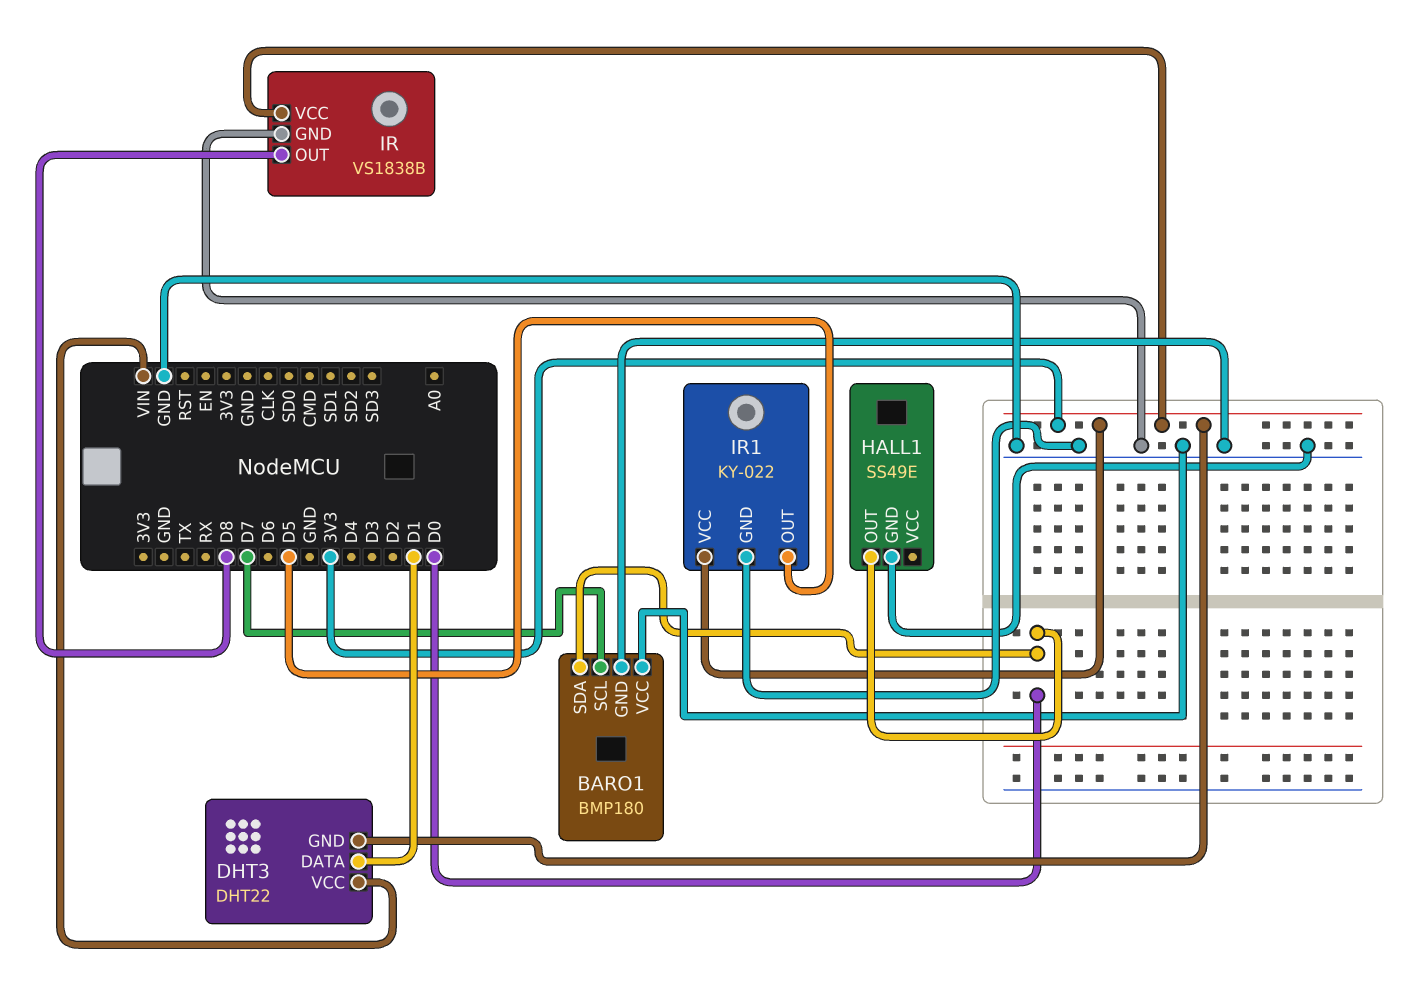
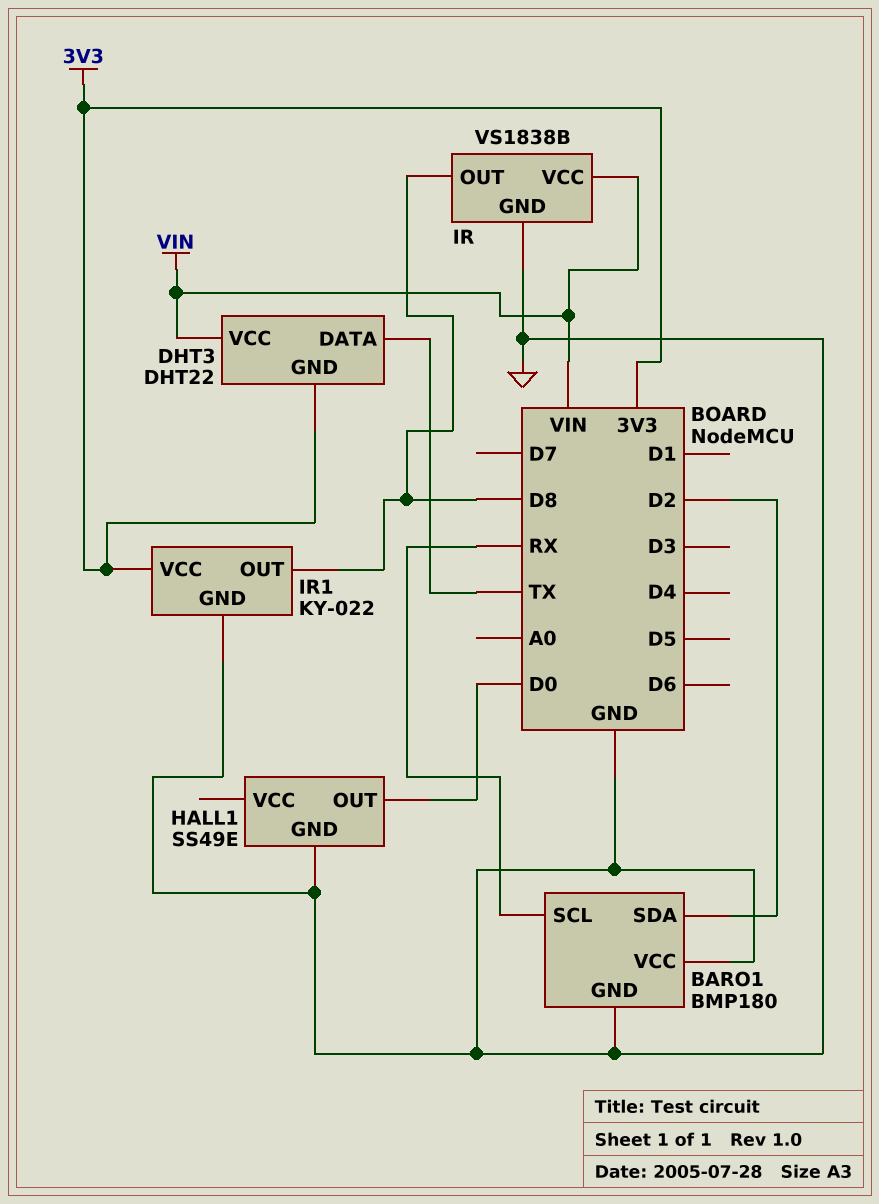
BARO1 pin SCL: D7 -> RX
BARO1 pin SDA: D0 -> D2
DHT3 pin DATA: D1 -> TX
IR pin VCC: 3V3 -> VIN
IR1 pin OUT: D5 -> D8

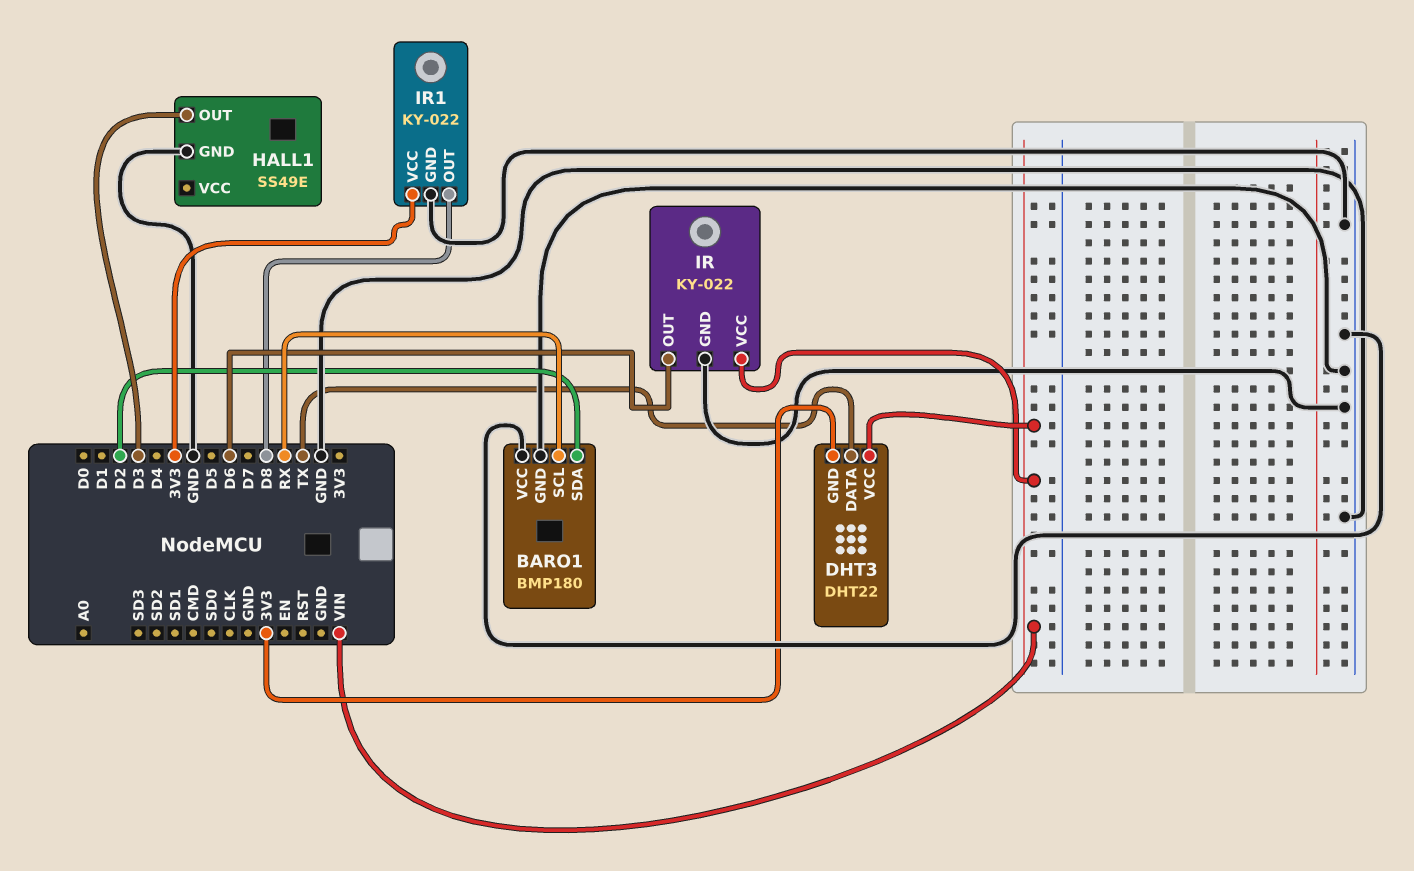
HALL1 pin OUT: D0 -> D3
IR: VS1838B -> KY-022
IR pin OUT: D8 -> D6

